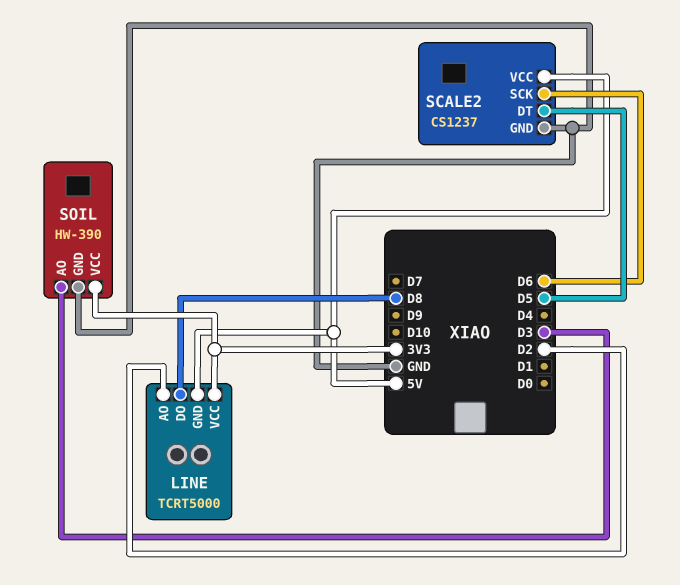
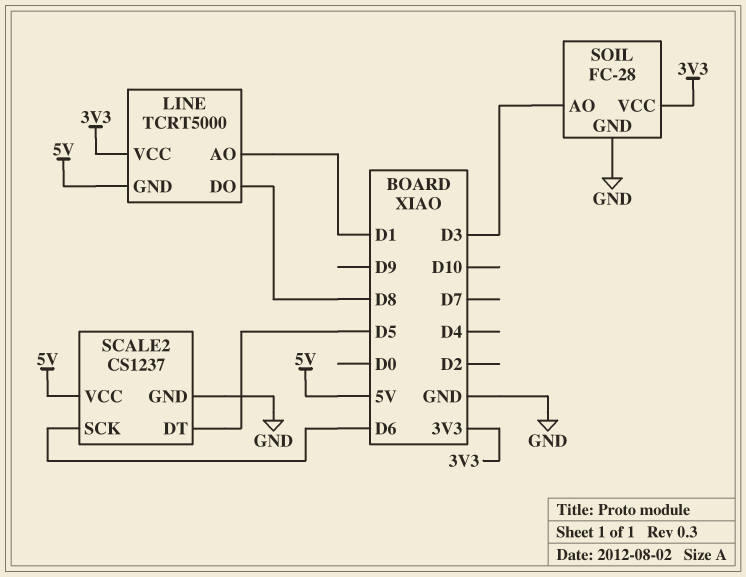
LINE pin AO: D2 -> D1
SOIL: HW-390 -> FC-28

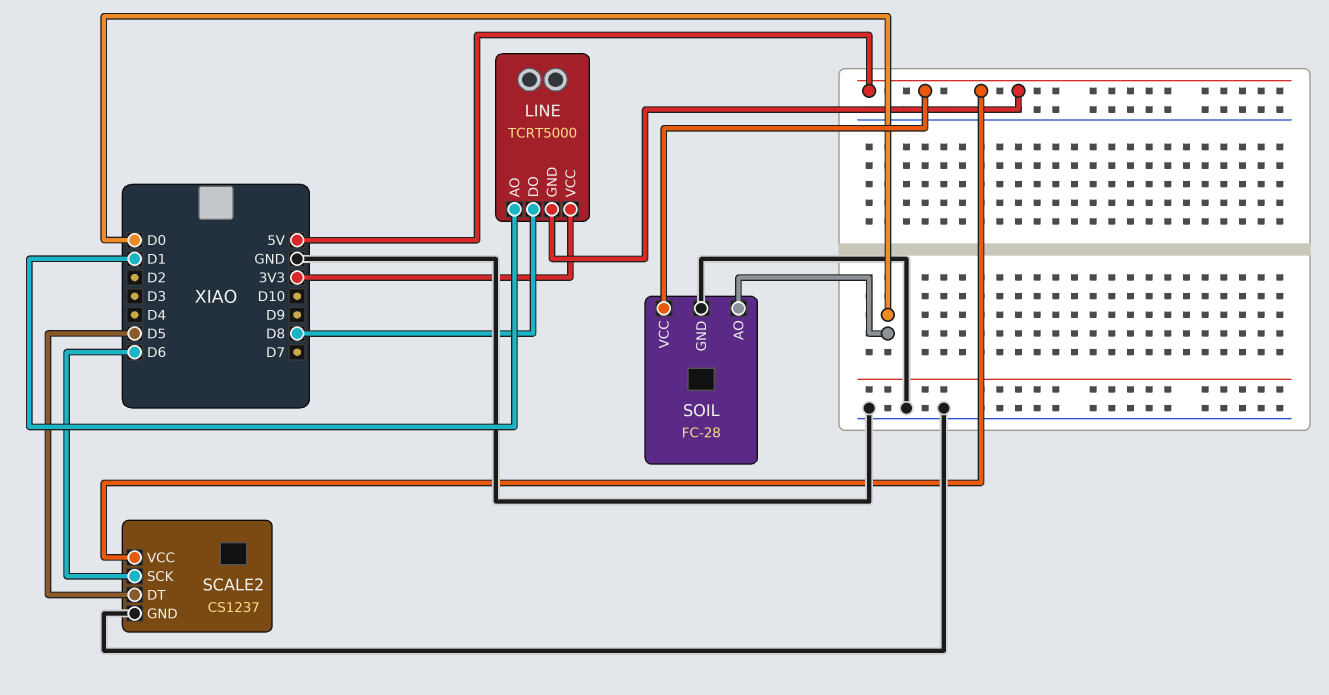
SOIL pin AO: D3 -> D0
SOIL pin VCC: 3V3 -> 5V

